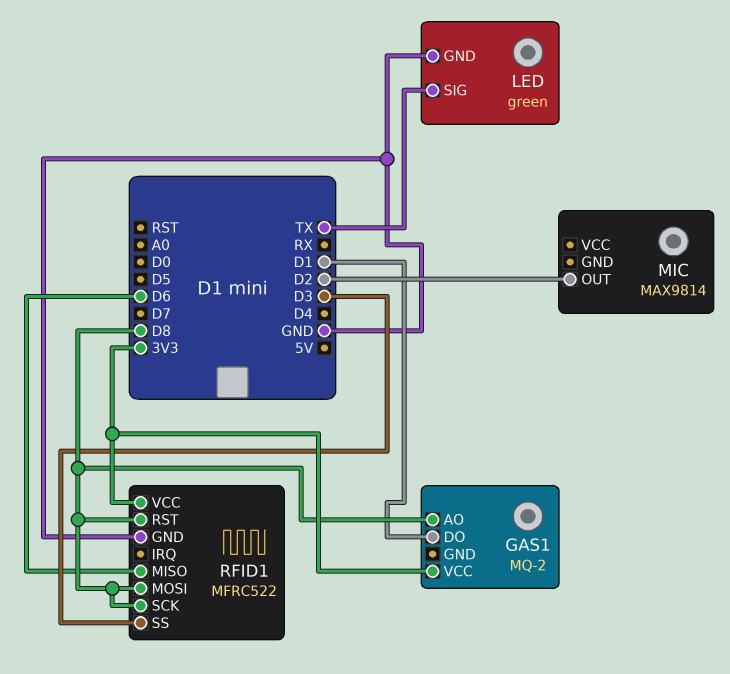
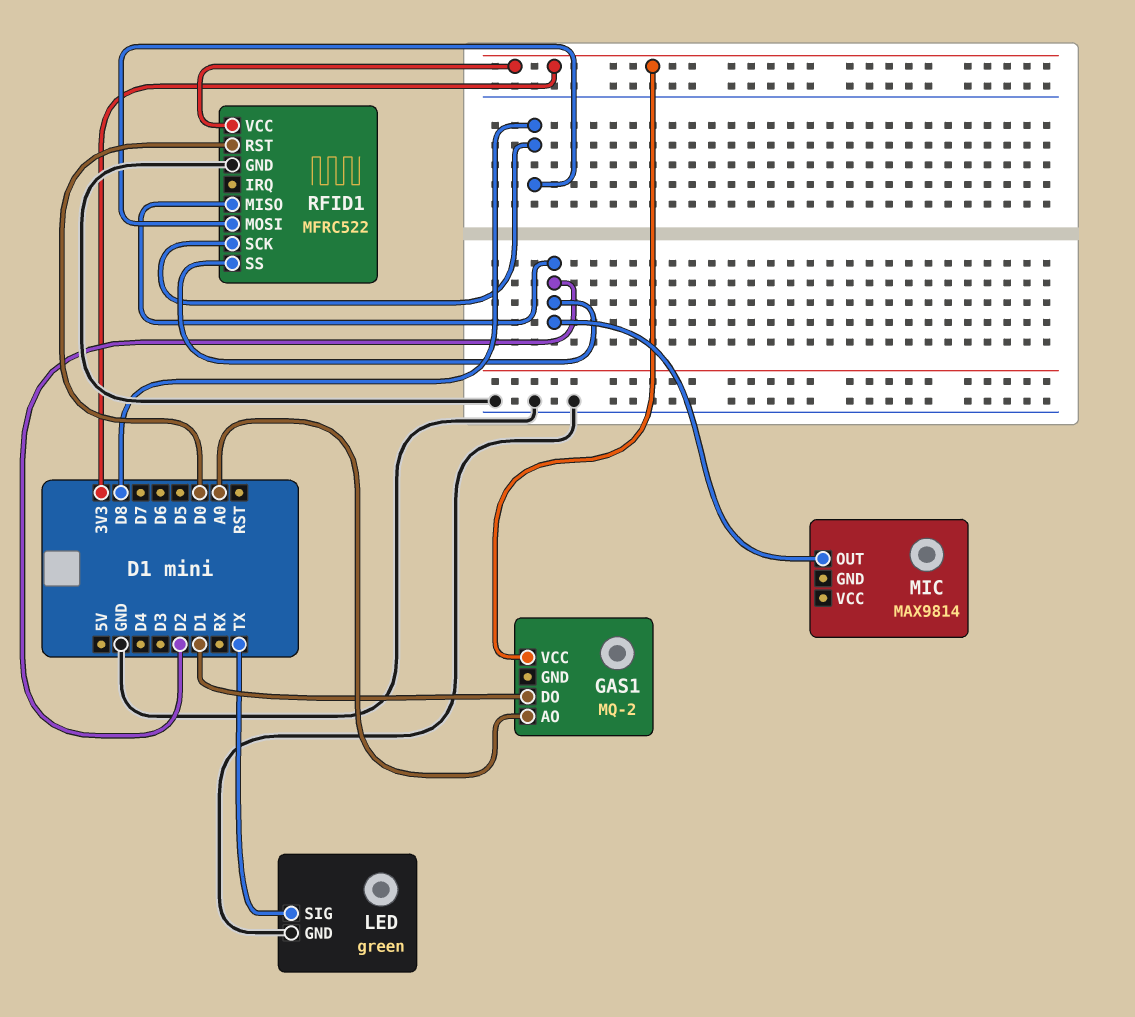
GAS1 pin AO: D8 -> A0
RFID1 pin MISO: D6 -> D2
RFID1 pin RST: D8 -> D0
RFID1 pin SS: D3 -> D2

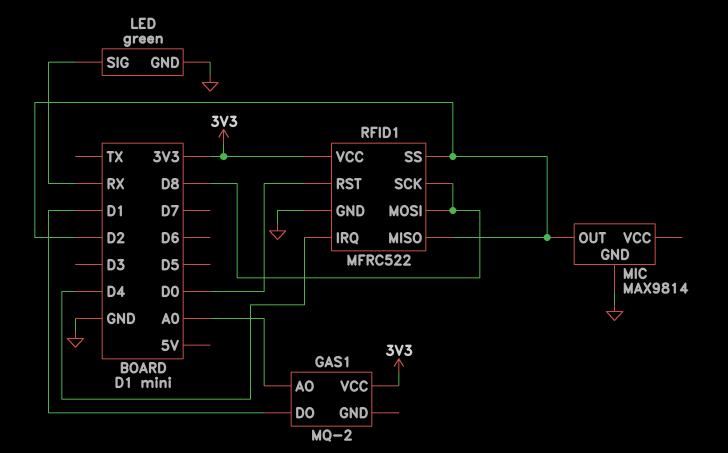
LED pin SIG: TX -> RX
MIC pin GND: none -> GND
RFID1 pin IRQ: none -> D4

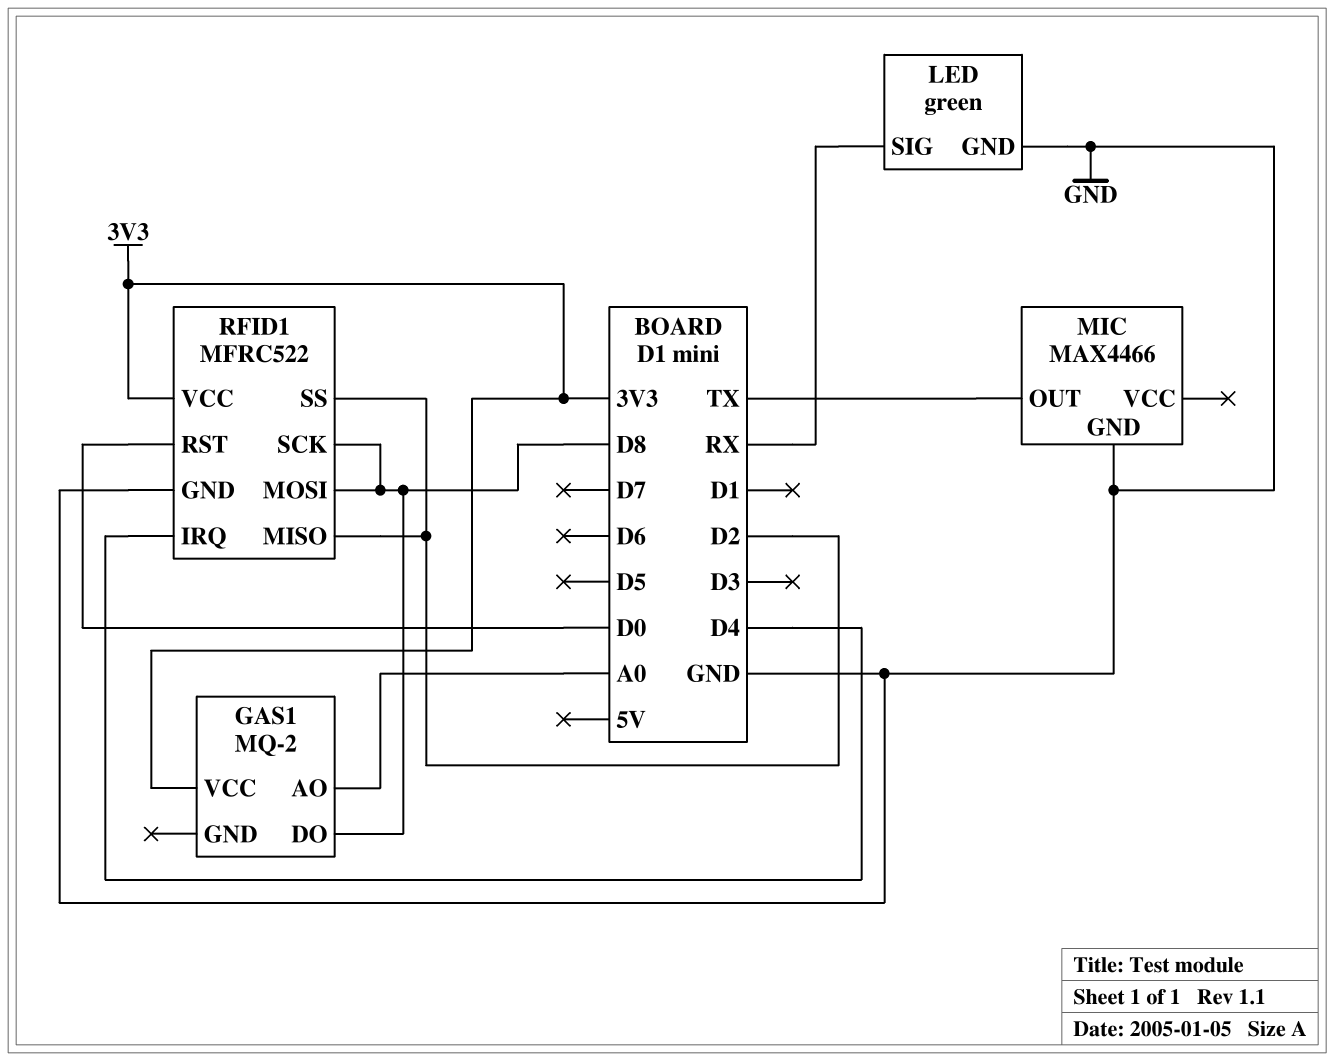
GAS1 pin DO: D1 -> D8
MIC: MAX9814 -> MAX4466
MIC pin OUT: D2 -> TX

